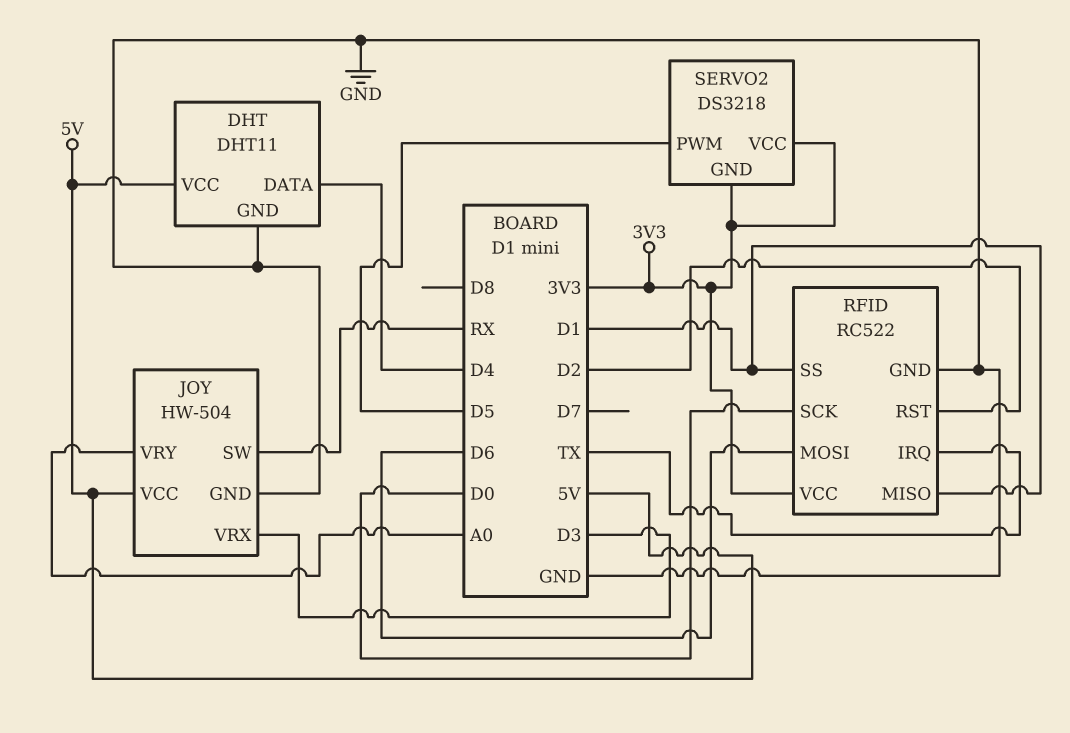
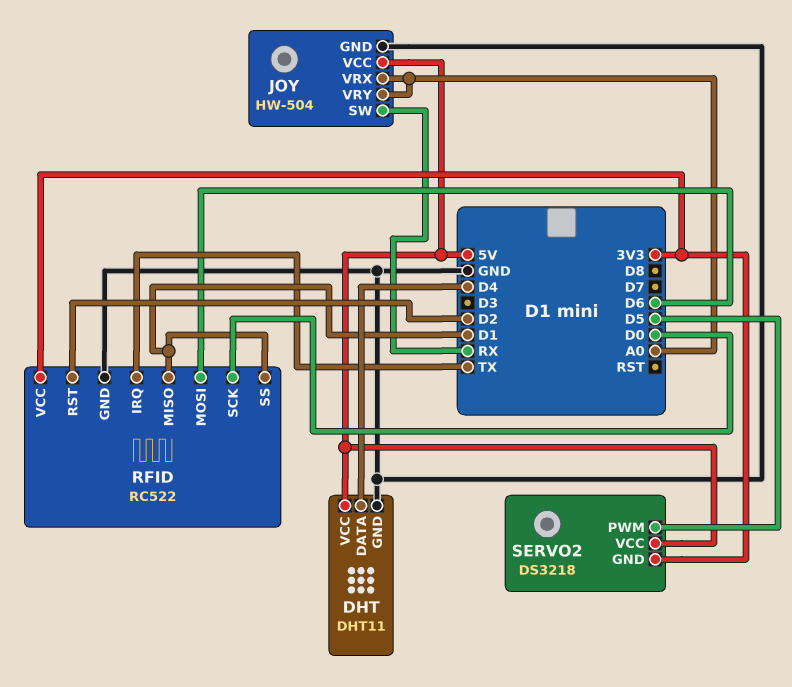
JOY pin VRX: D3 -> A0
SERVO2 pin VCC: 3V3 -> 5V

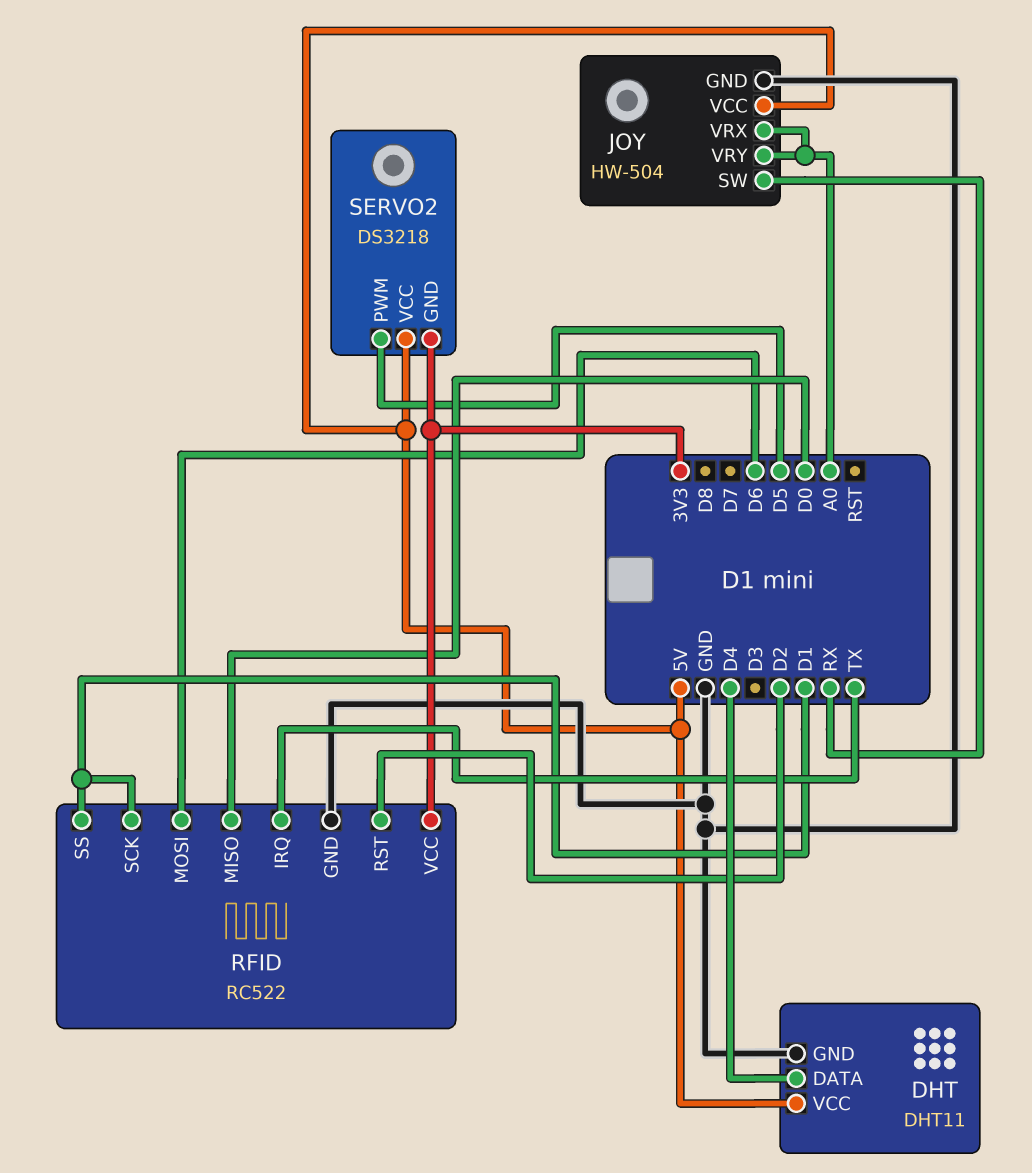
RFID pin MISO: D1 -> D0
RFID pin SCK: D0 -> D1

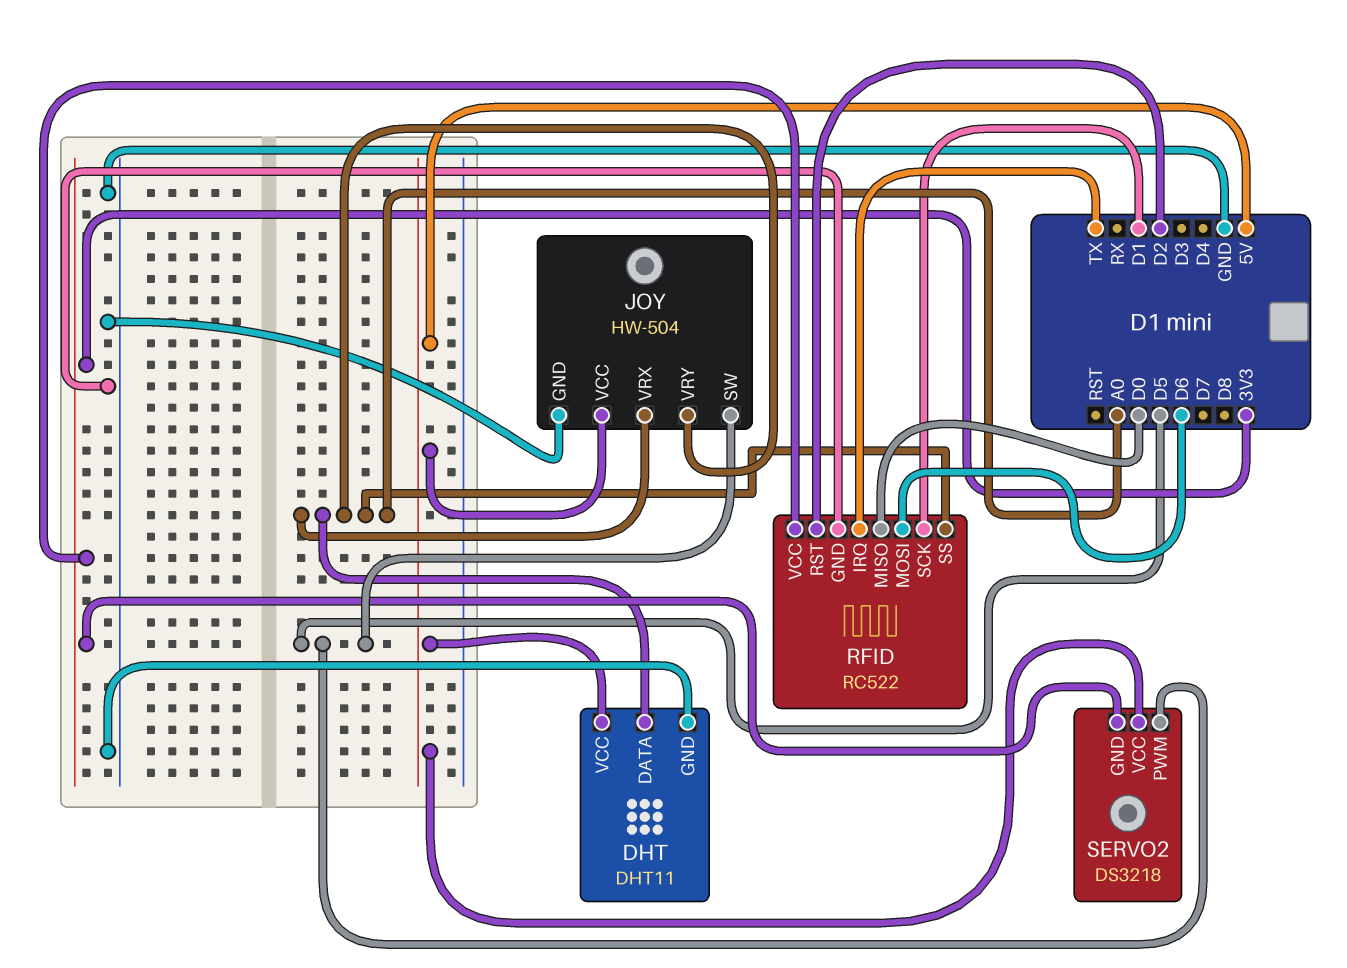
DHT pin DATA: D4 -> A0
JOY pin SW: RX -> D5
RFID pin SS: D1 -> A0

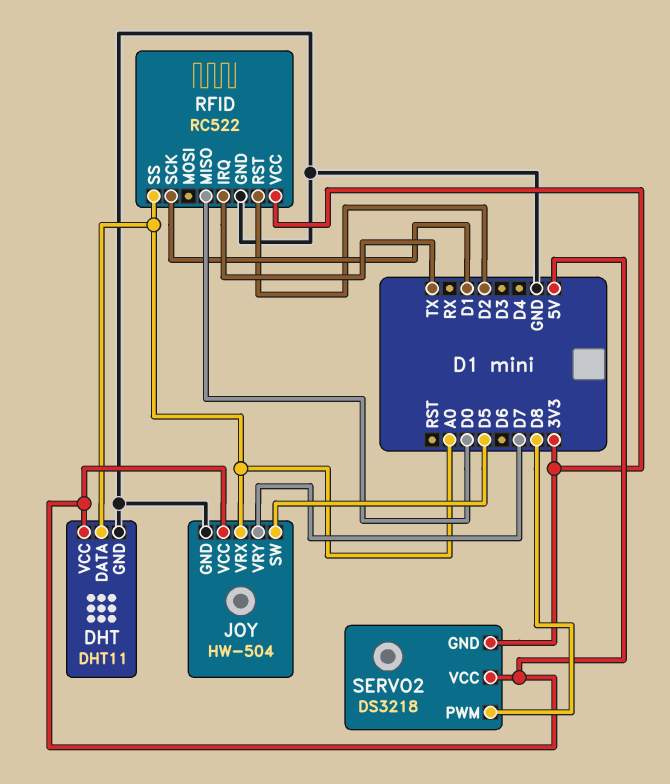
JOY pin VRY: A0 -> D7
RFID pin MOSI: D6 -> none
SERVO2 pin PWM: D5 -> D8

